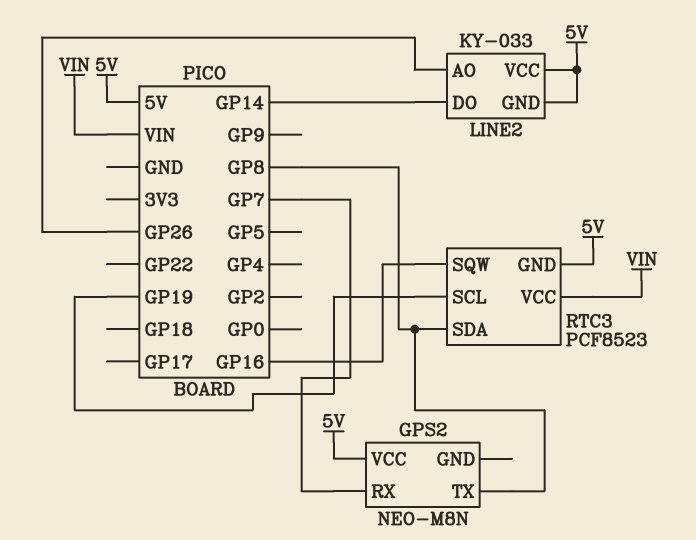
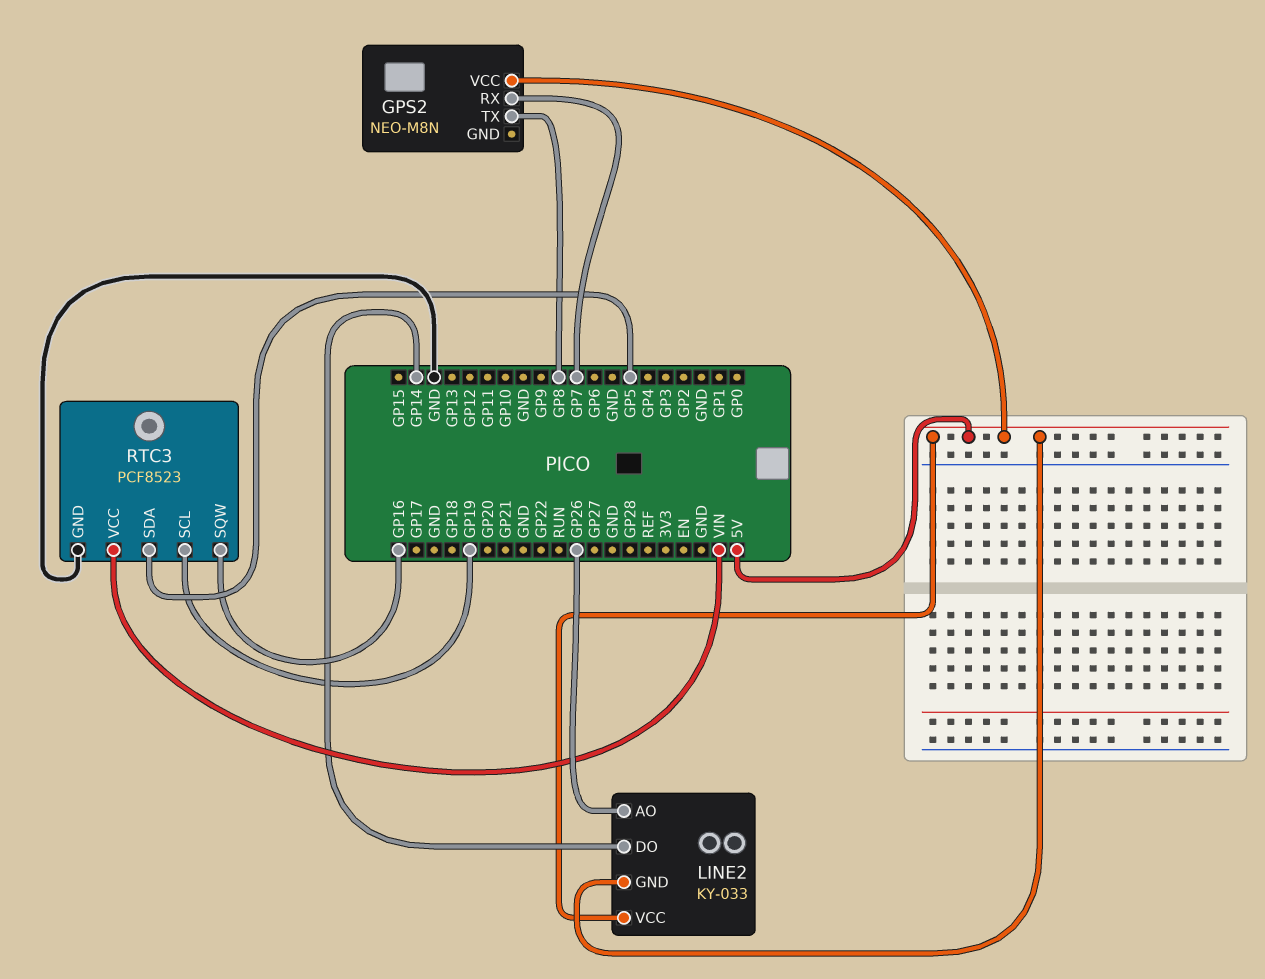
RTC3 pin GND: 5V -> GND
RTC3 pin SDA: GP8 -> GP5

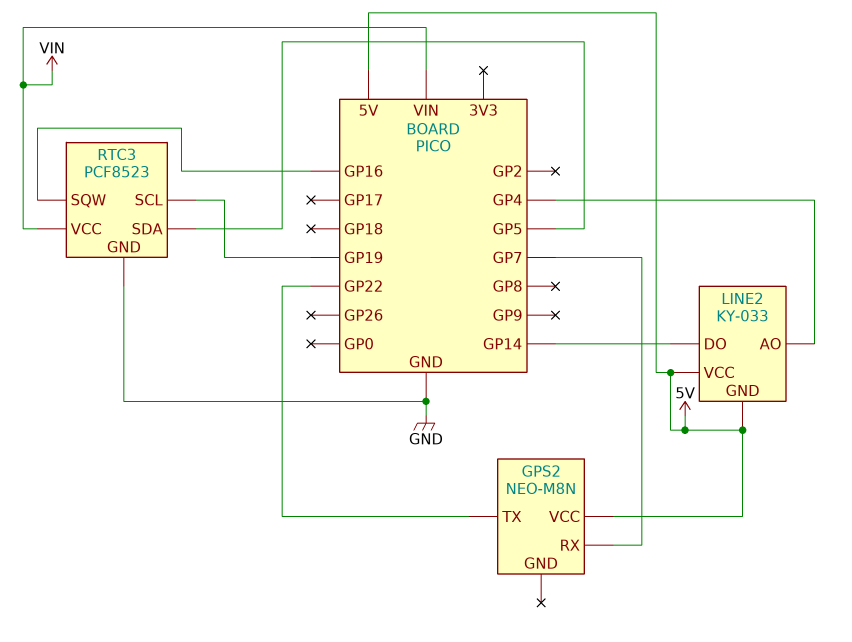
GPS2 pin TX: GP8 -> GP22
LINE2 pin AO: GP26 -> GP4

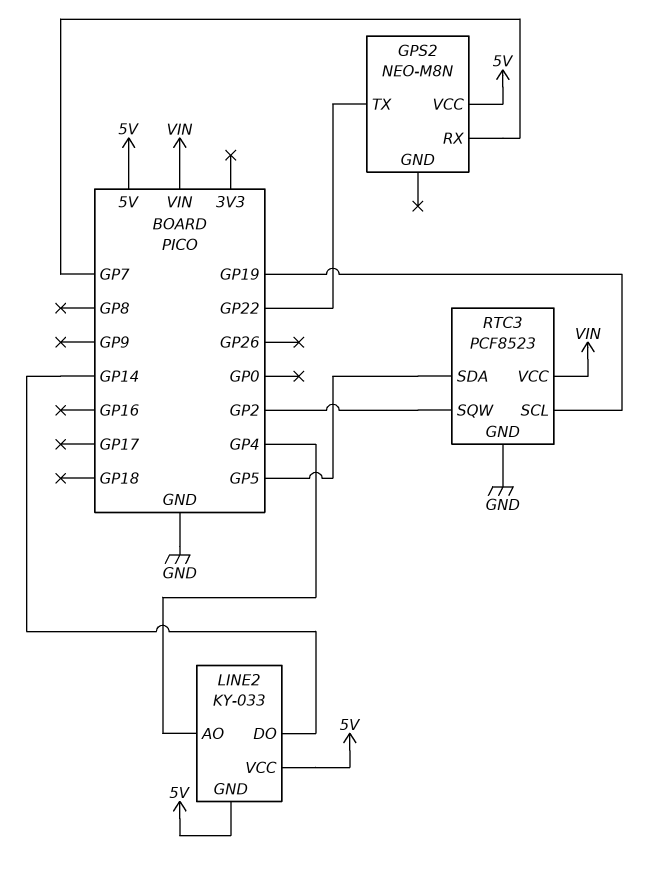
RTC3 pin SQW: GP16 -> GP2

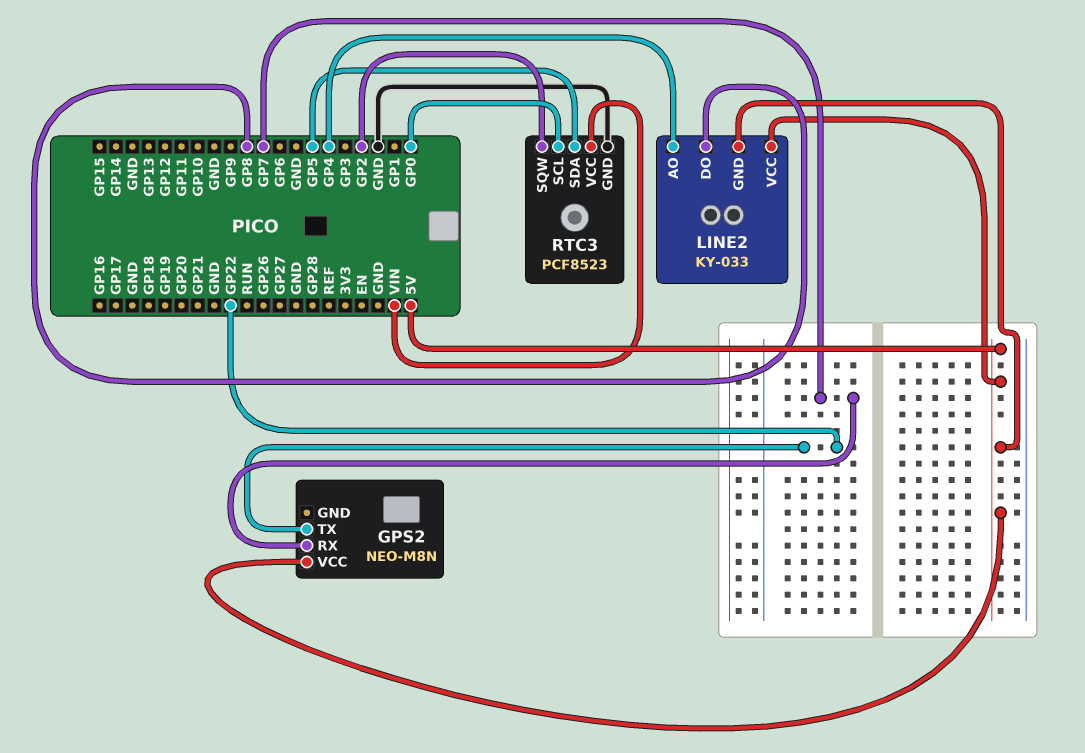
LINE2 pin DO: GP14 -> GP8
RTC3 pin SCL: GP19 -> GP0

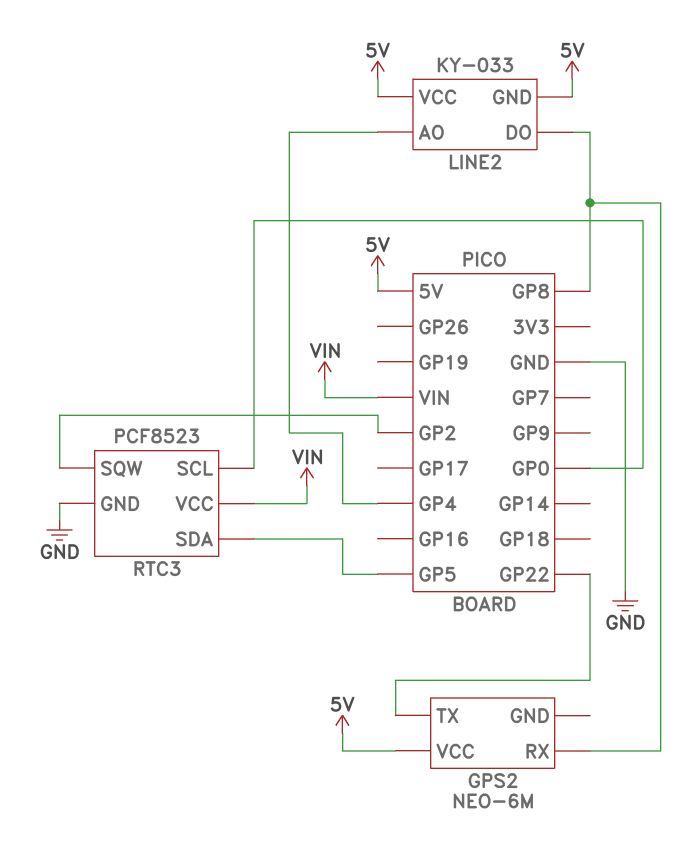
GPS2: NEO-M8N -> NEO-6M
GPS2 pin RX: GP7 -> GP8

